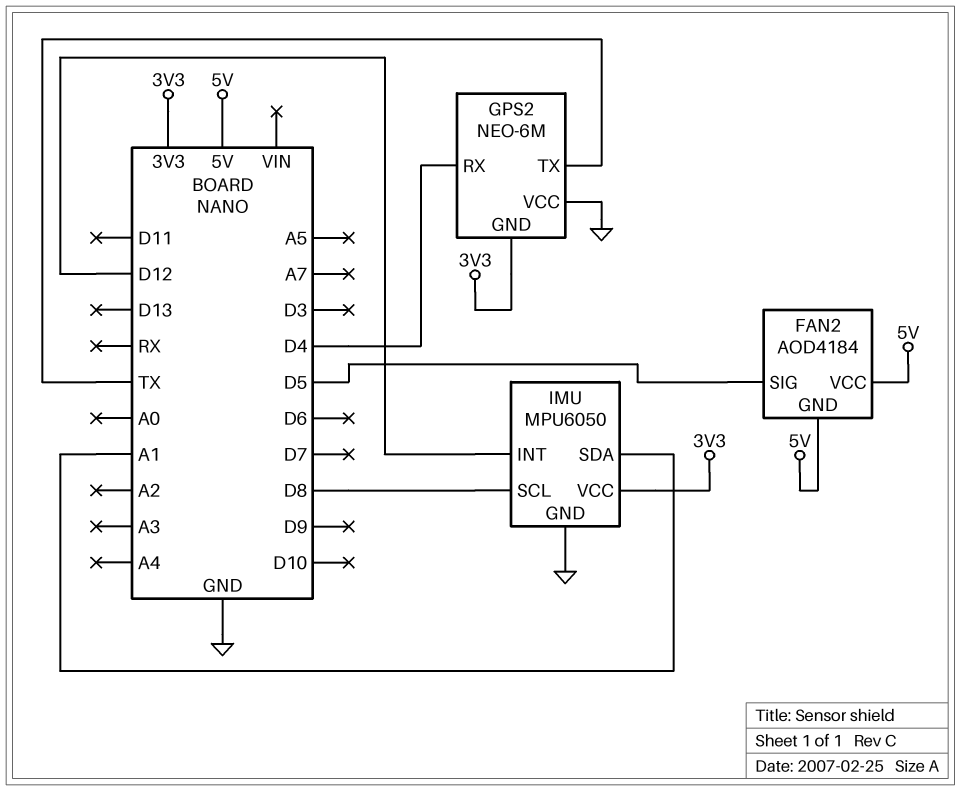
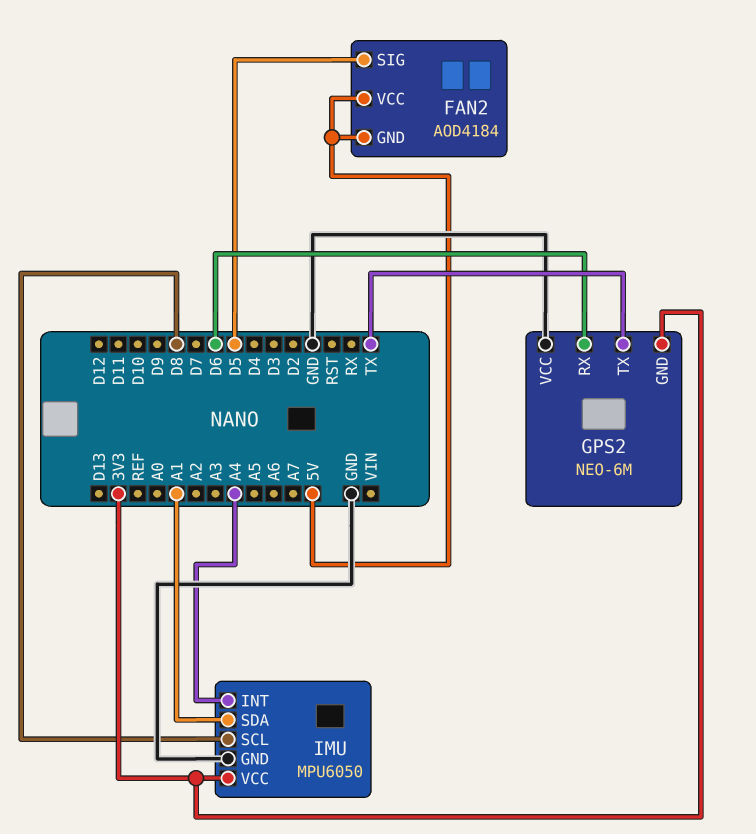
GPS2 pin RX: D4 -> D6
IMU pin INT: D12 -> A4

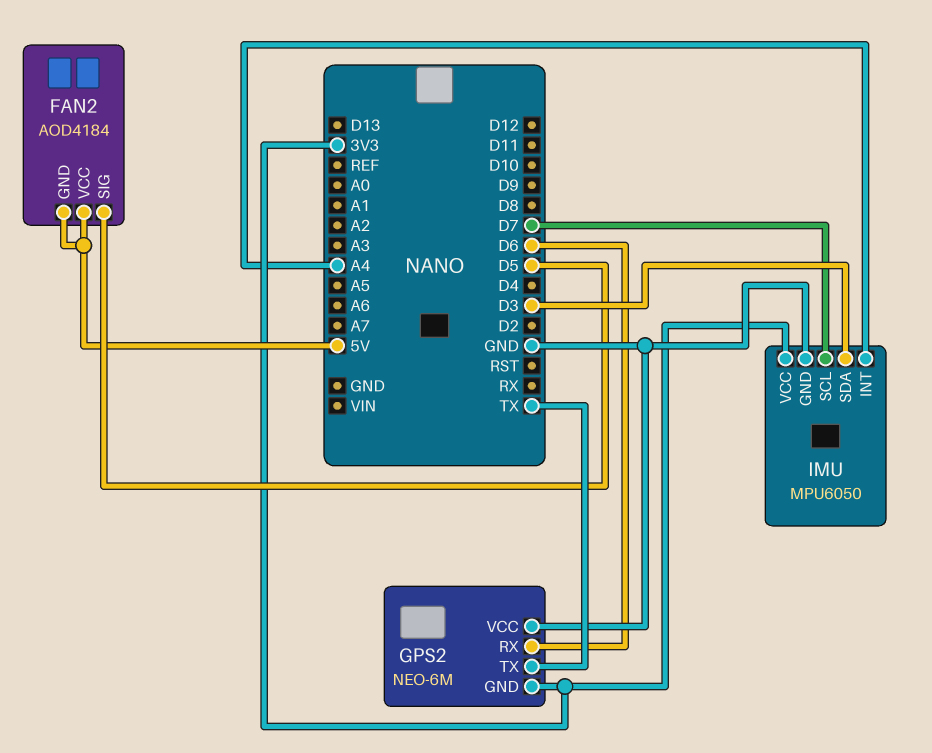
IMU pin SCL: D8 -> D7
IMU pin SDA: A1 -> D3

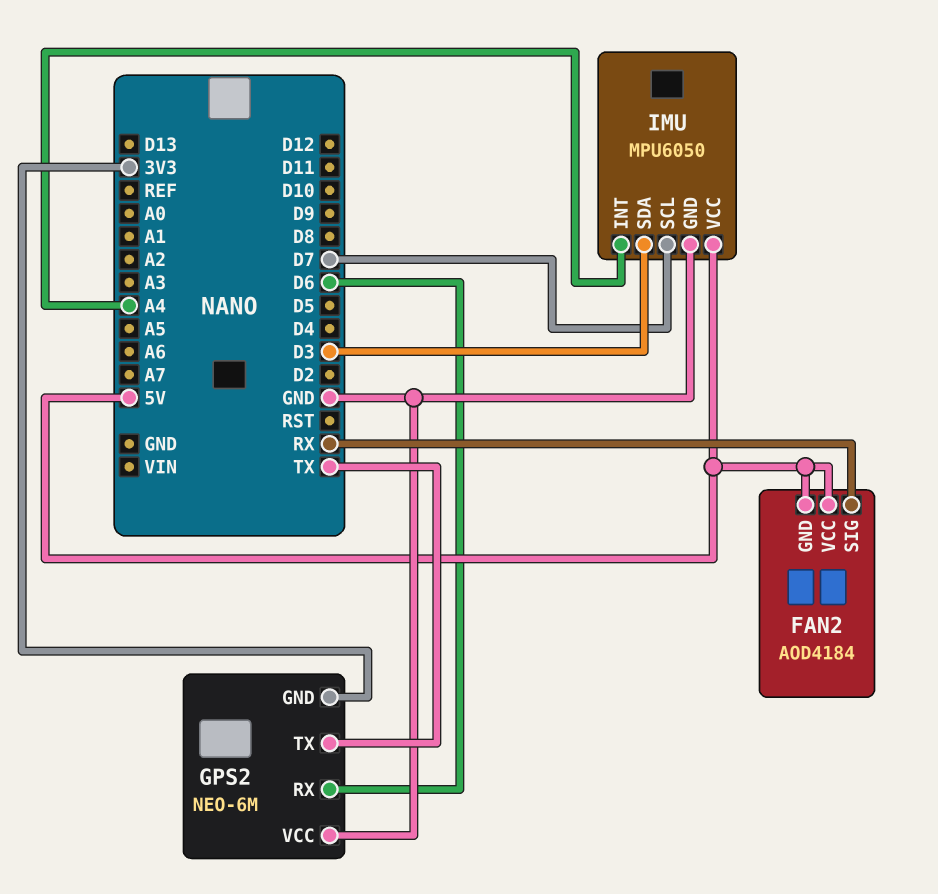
FAN2 pin SIG: D5 -> RX
IMU pin VCC: 3V3 -> 5V

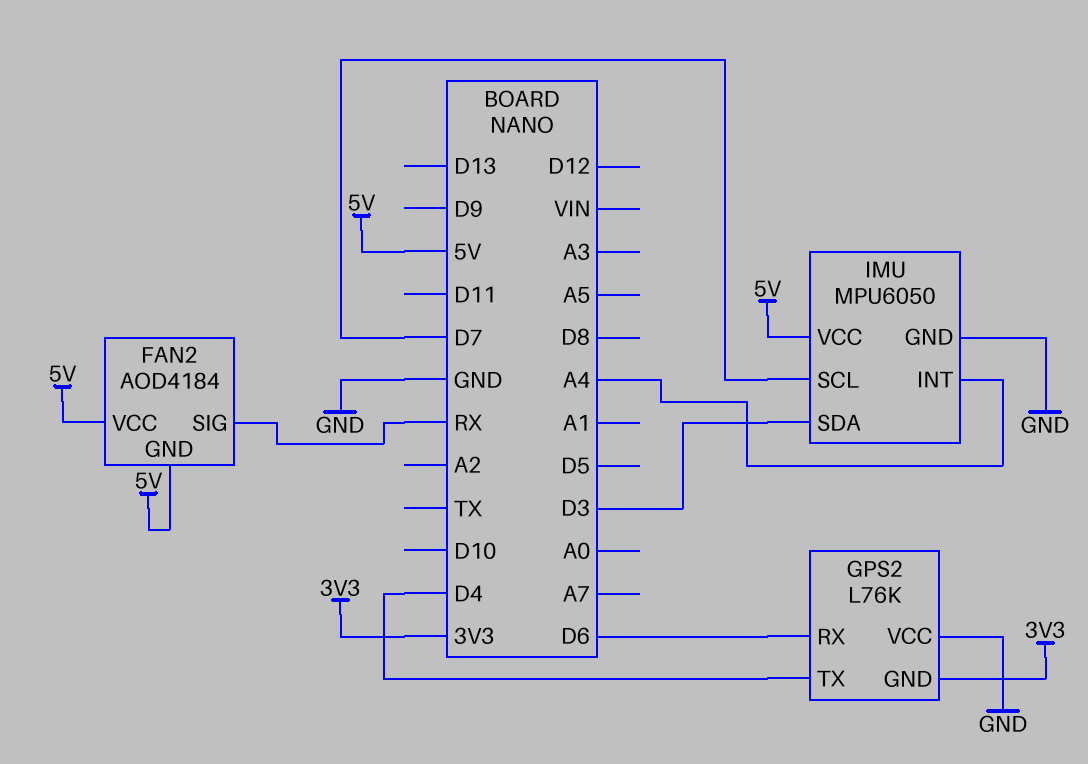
GPS2: NEO-6M -> L76K
GPS2 pin TX: TX -> D4

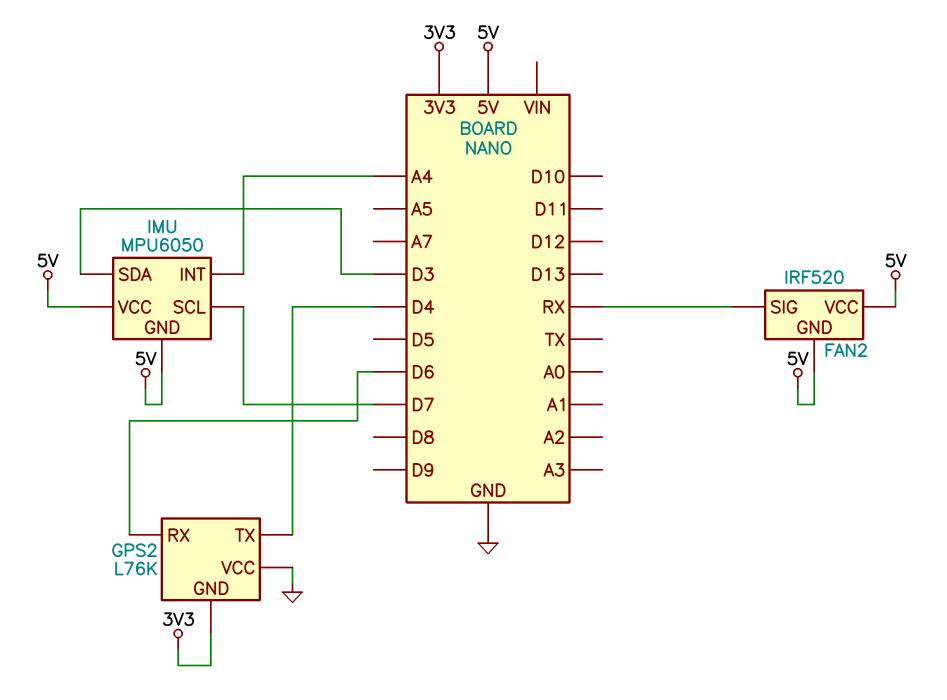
FAN2: AOD4184 -> IRF520
IMU pin GND: GND -> 5V

